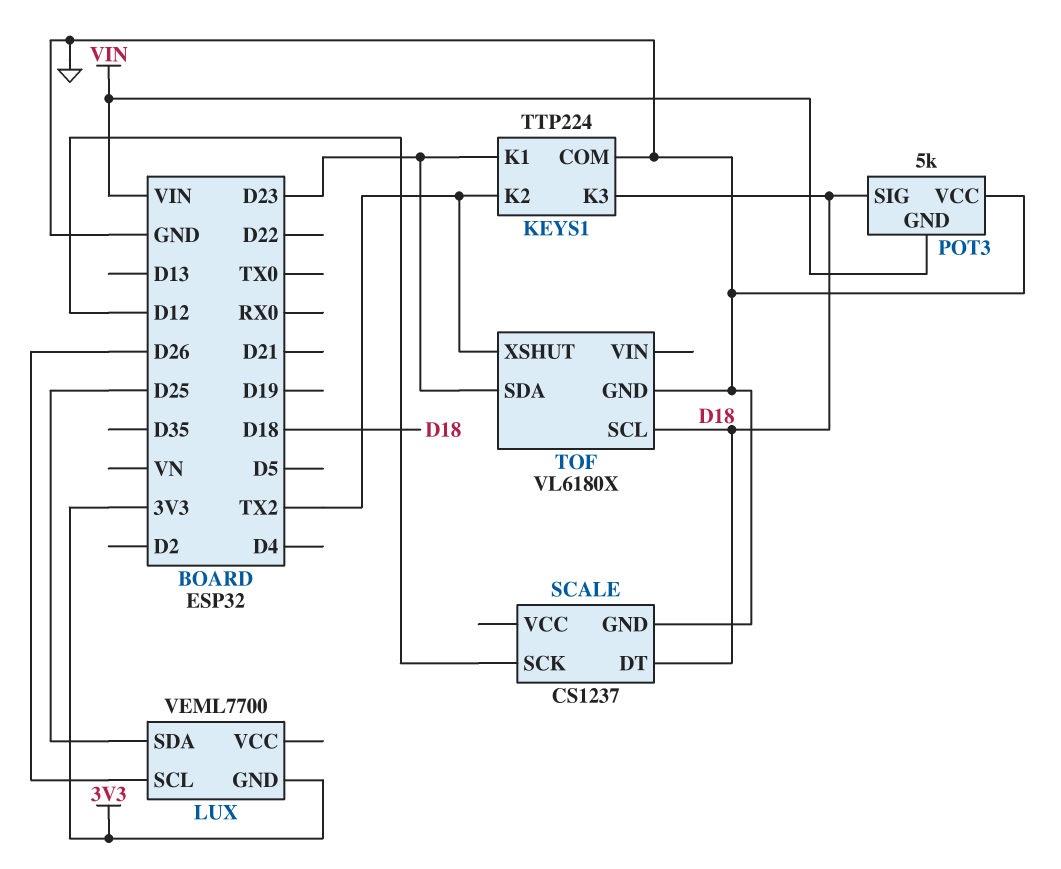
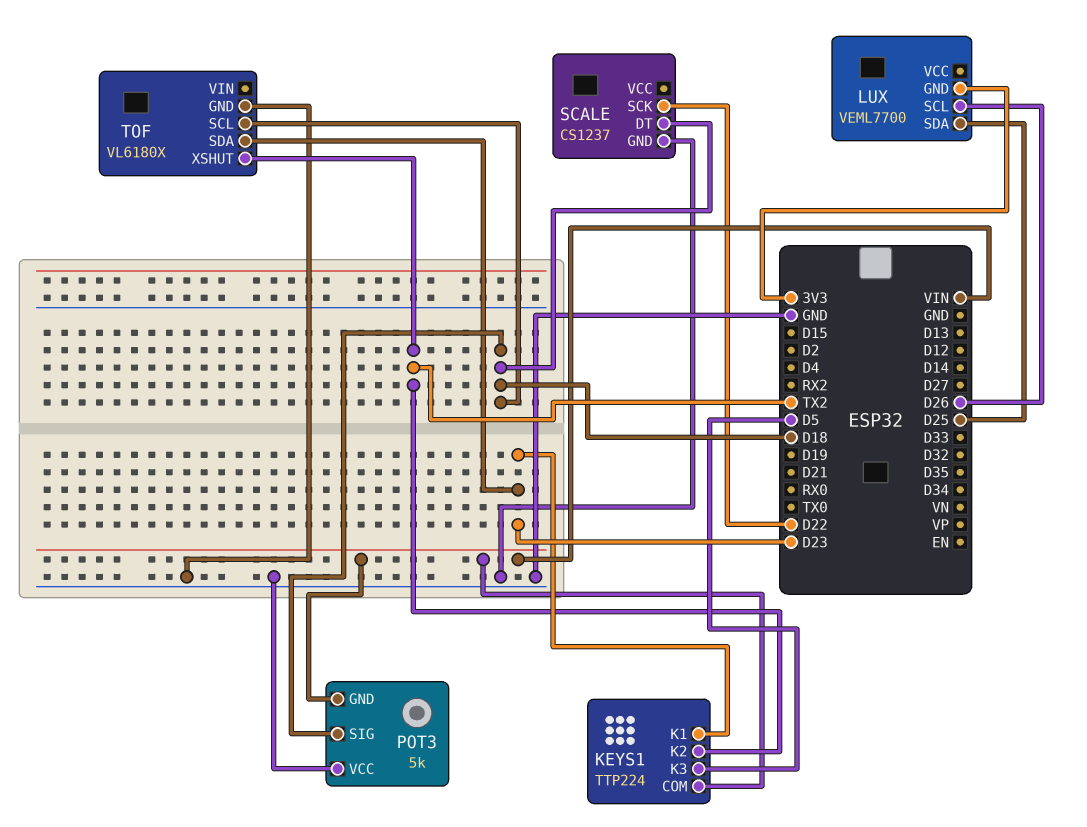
KEYS1 pin COM: GND -> VIN
KEYS1 pin K3: D18 -> D5
SCALE pin SCK: D12 -> D22

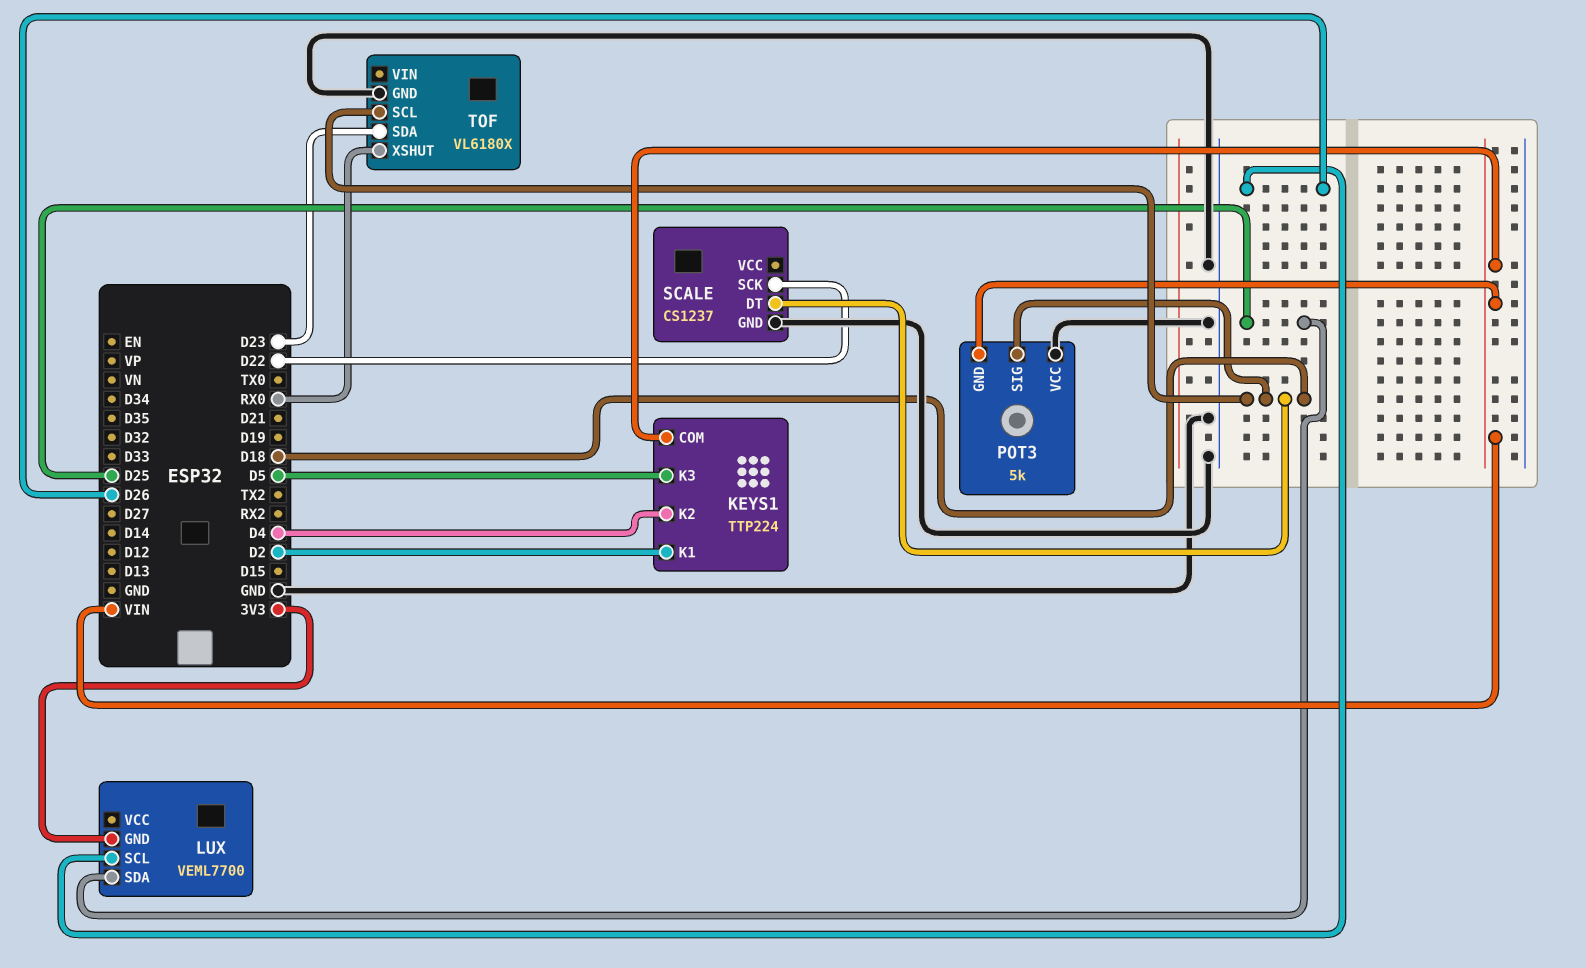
KEYS1 pin K1: D23 -> D2
KEYS1 pin K2: TX2 -> D4
TOF pin XSHUT: TX2 -> RX0

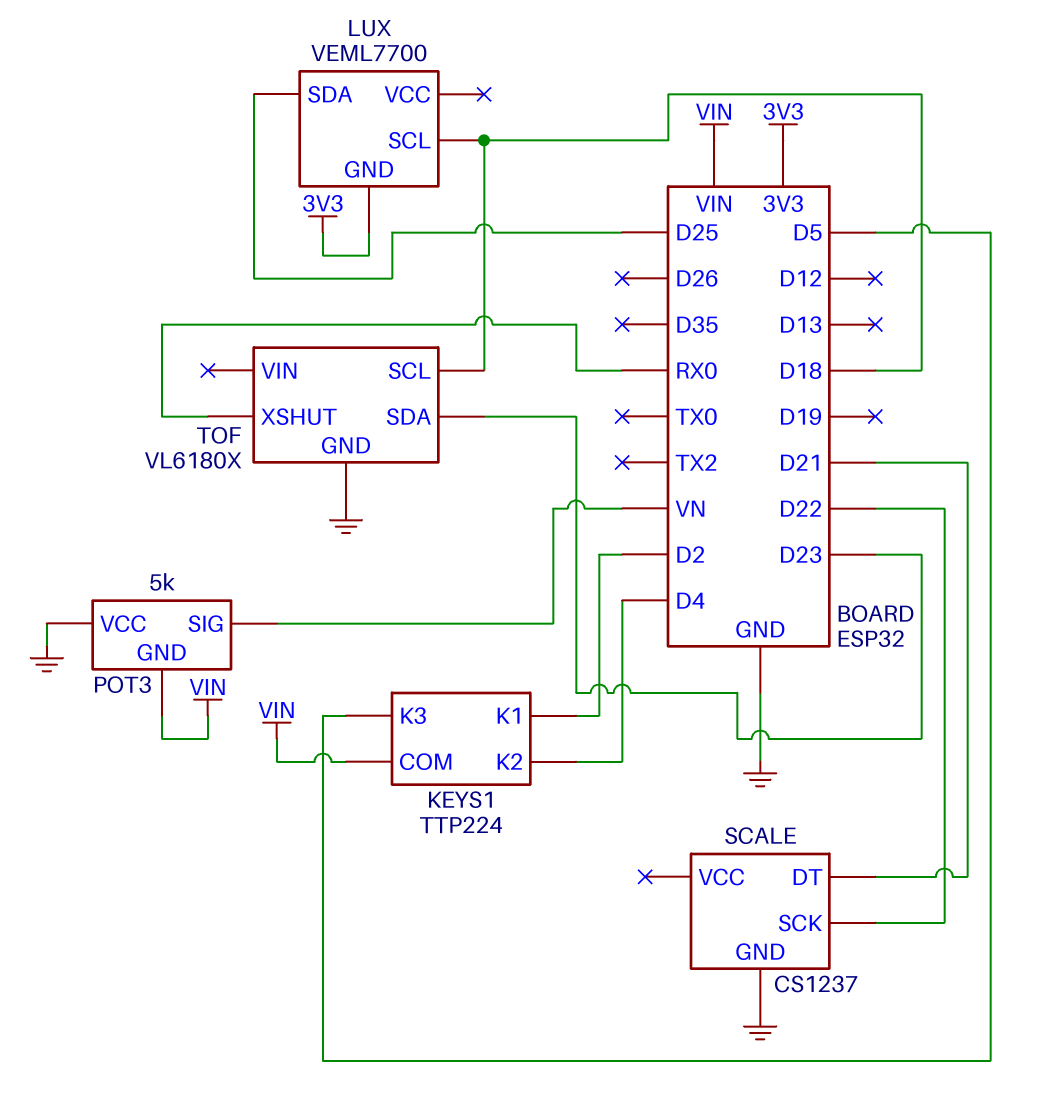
LUX pin SCL: D26 -> D18
POT3 pin SIG: D18 -> VN
SCALE pin DT: D18 -> D21

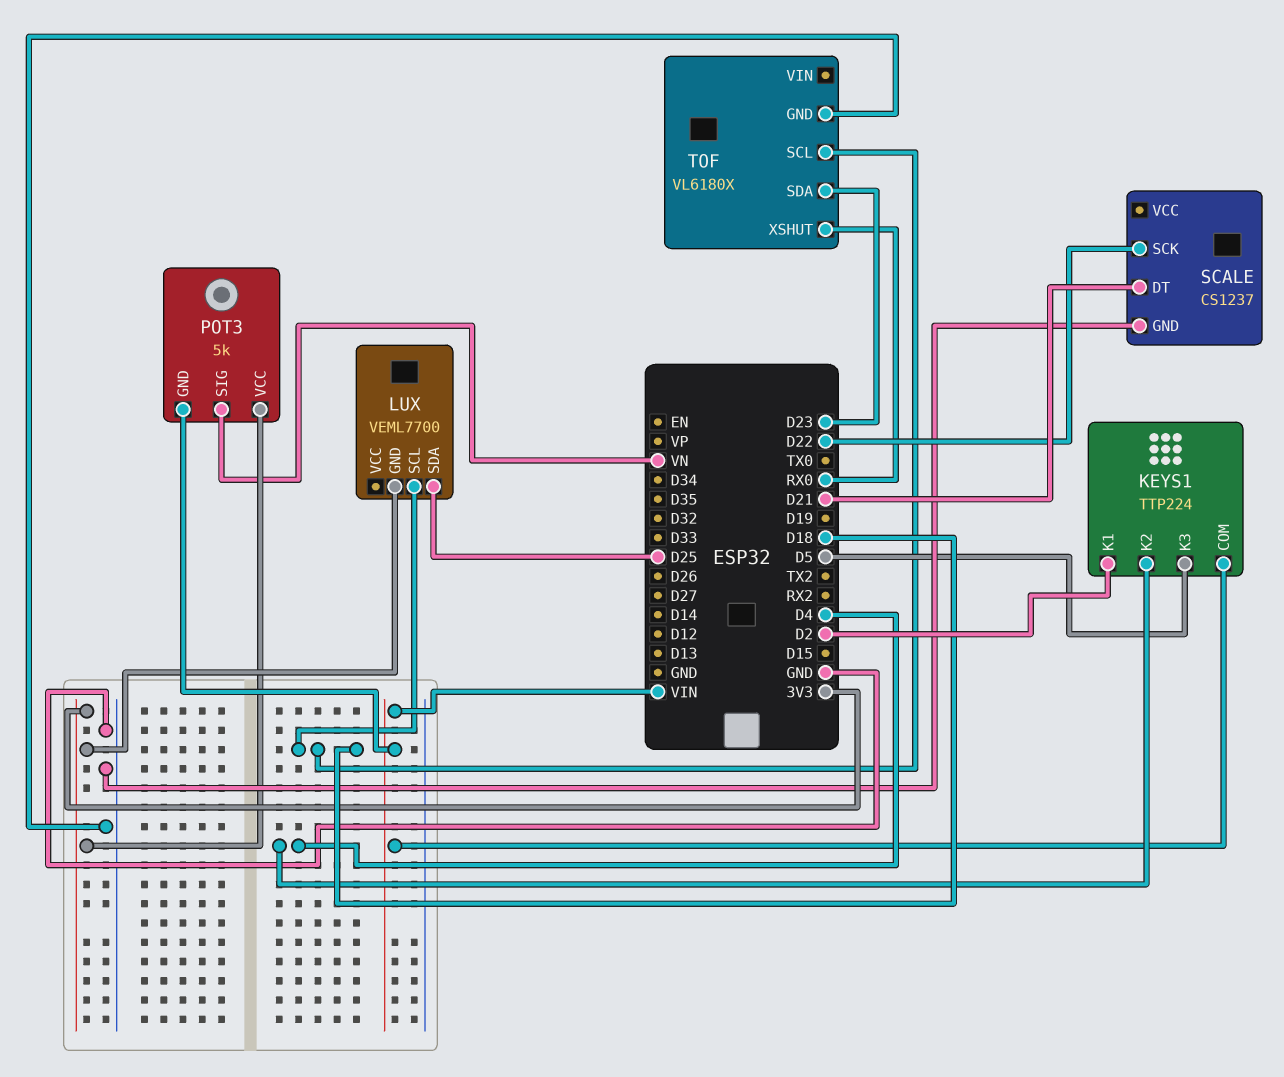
POT3 pin VCC: GND -> 3V3

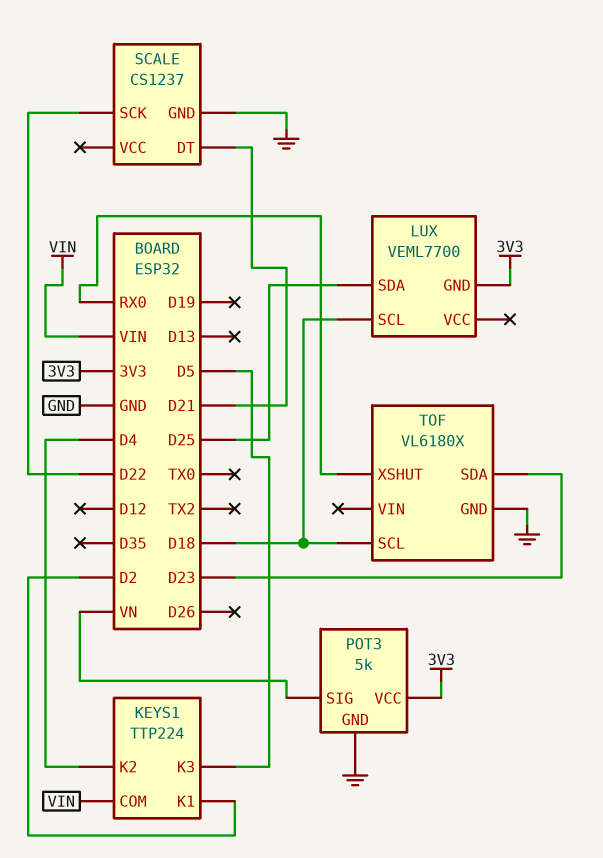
POT3 pin GND: VIN -> GND

